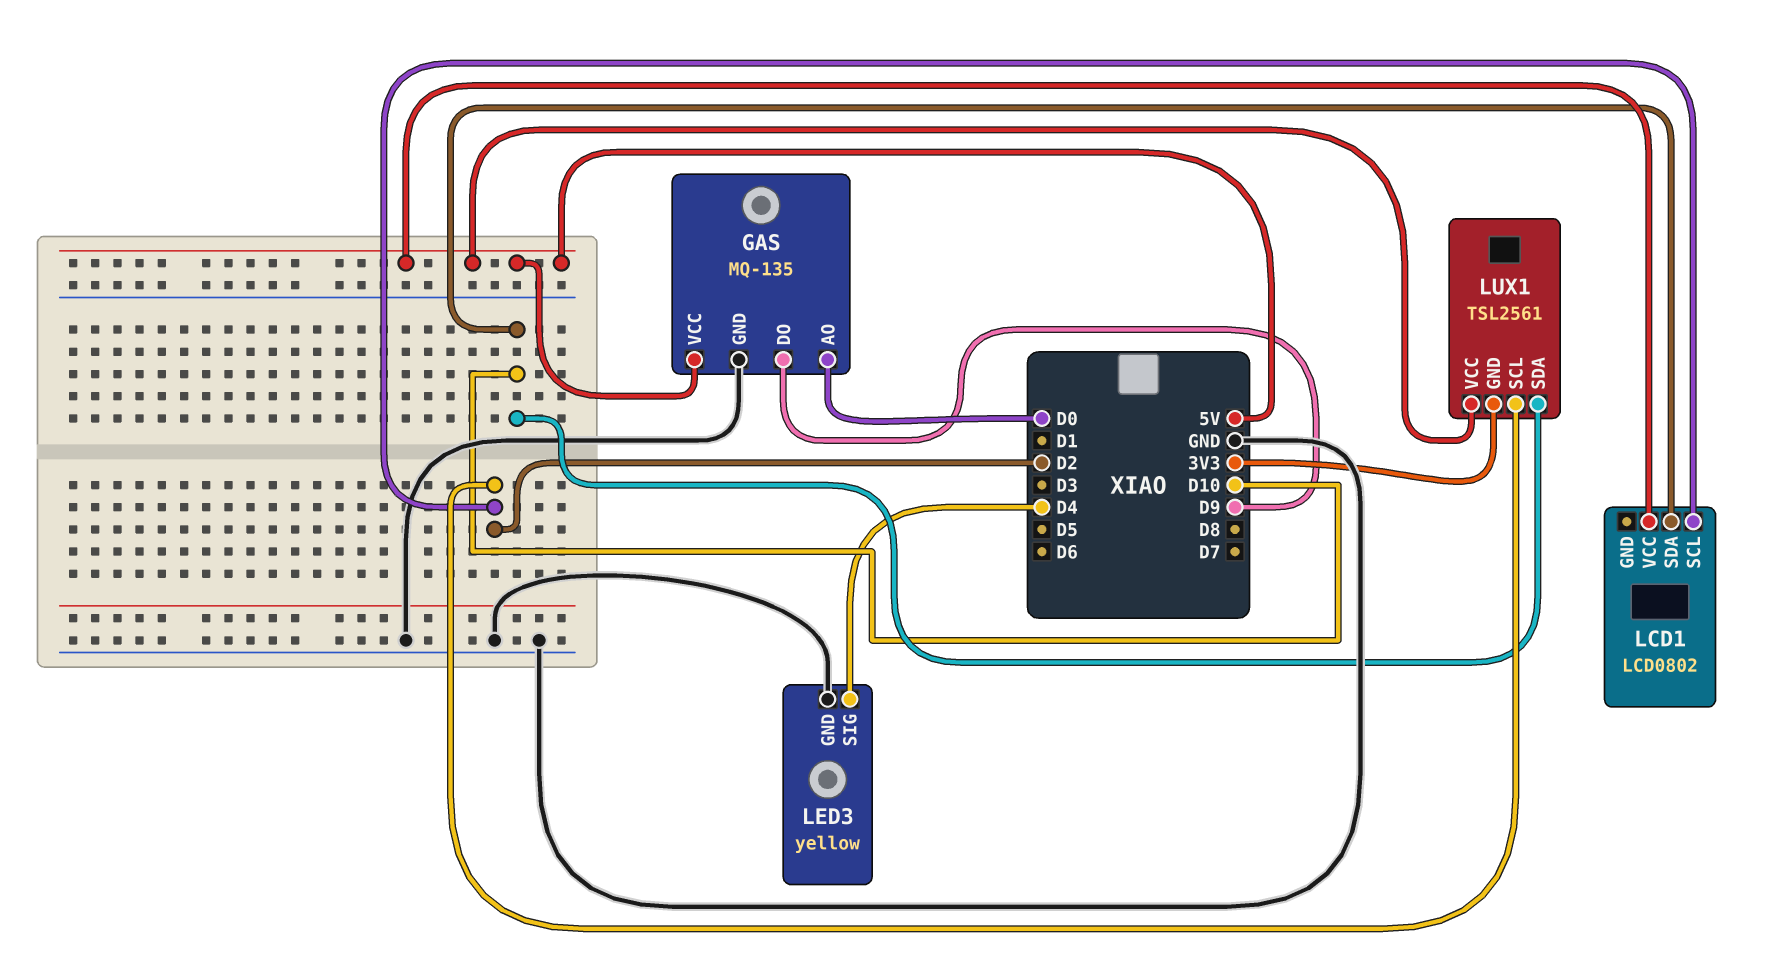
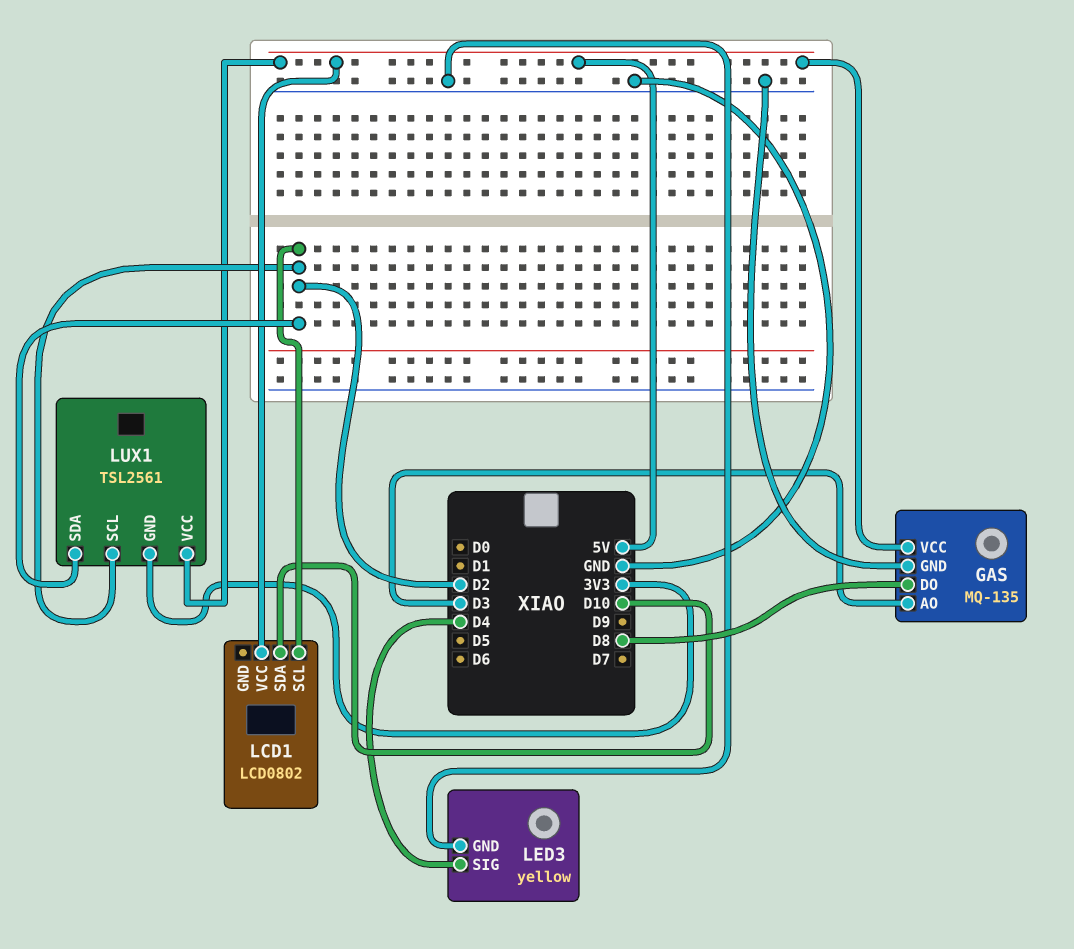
GAS pin AO: D0 -> D3
GAS pin DO: D9 -> D8
LUX1 pin SDA: D10 -> D2

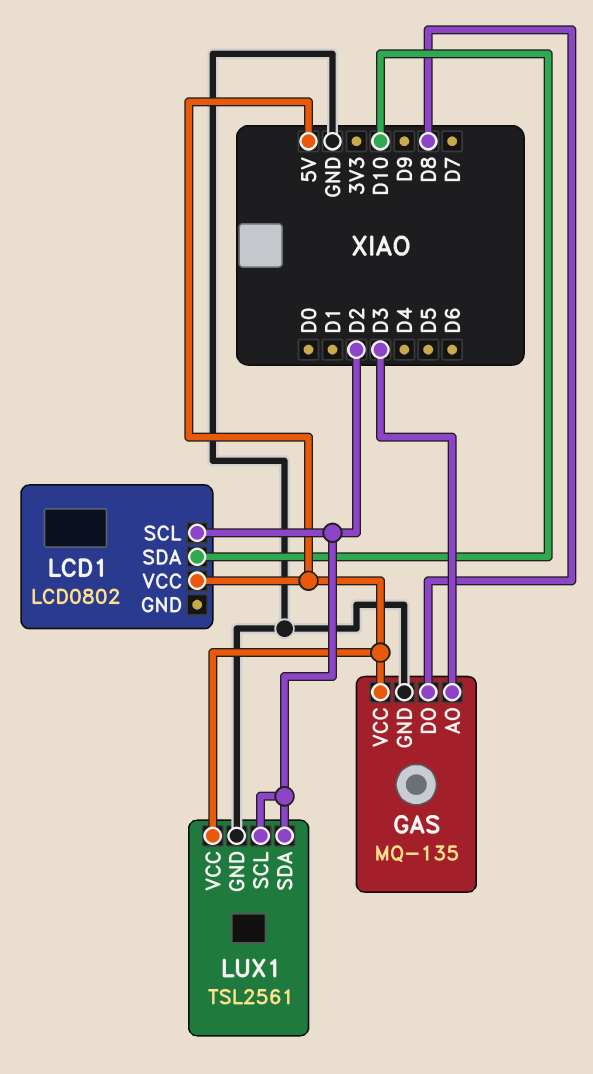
LED3: yellow -> none
LED3 pin GND: GND -> none
LED3 pin SIG: D4 -> none
LUX1 pin GND: 3V3 -> GND

